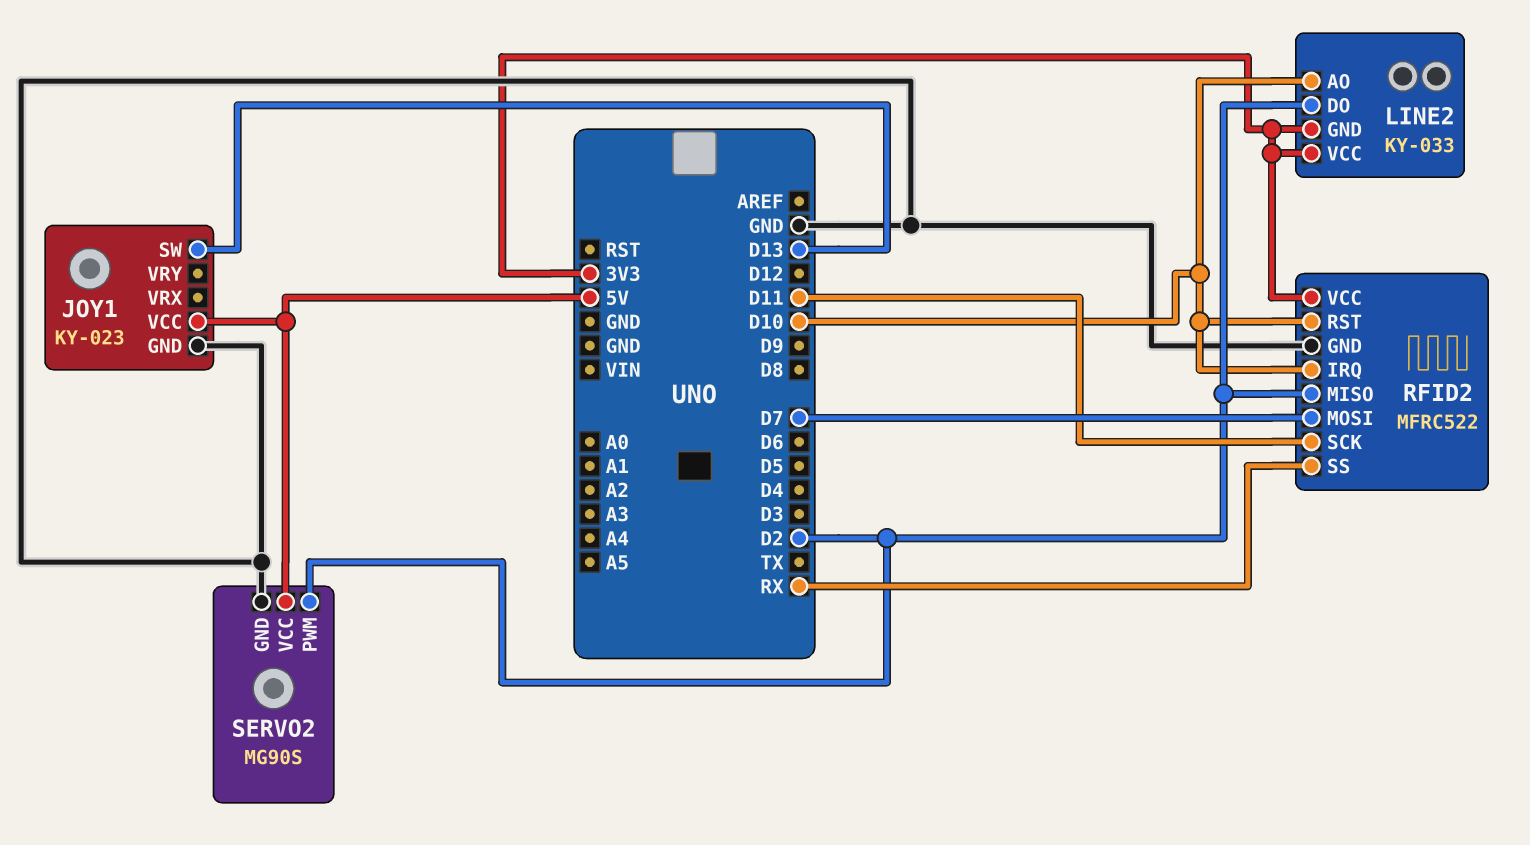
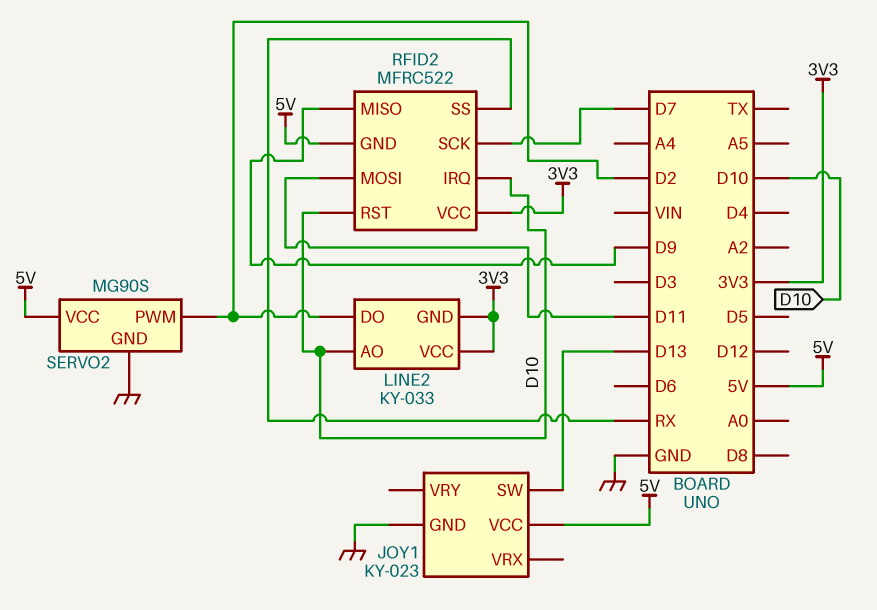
RFID2 pin GND: GND -> 5V
RFID2 pin MISO: D2 -> D9
RFID2 pin MOSI: D7 -> D11
RFID2 pin SCK: D11 -> D7

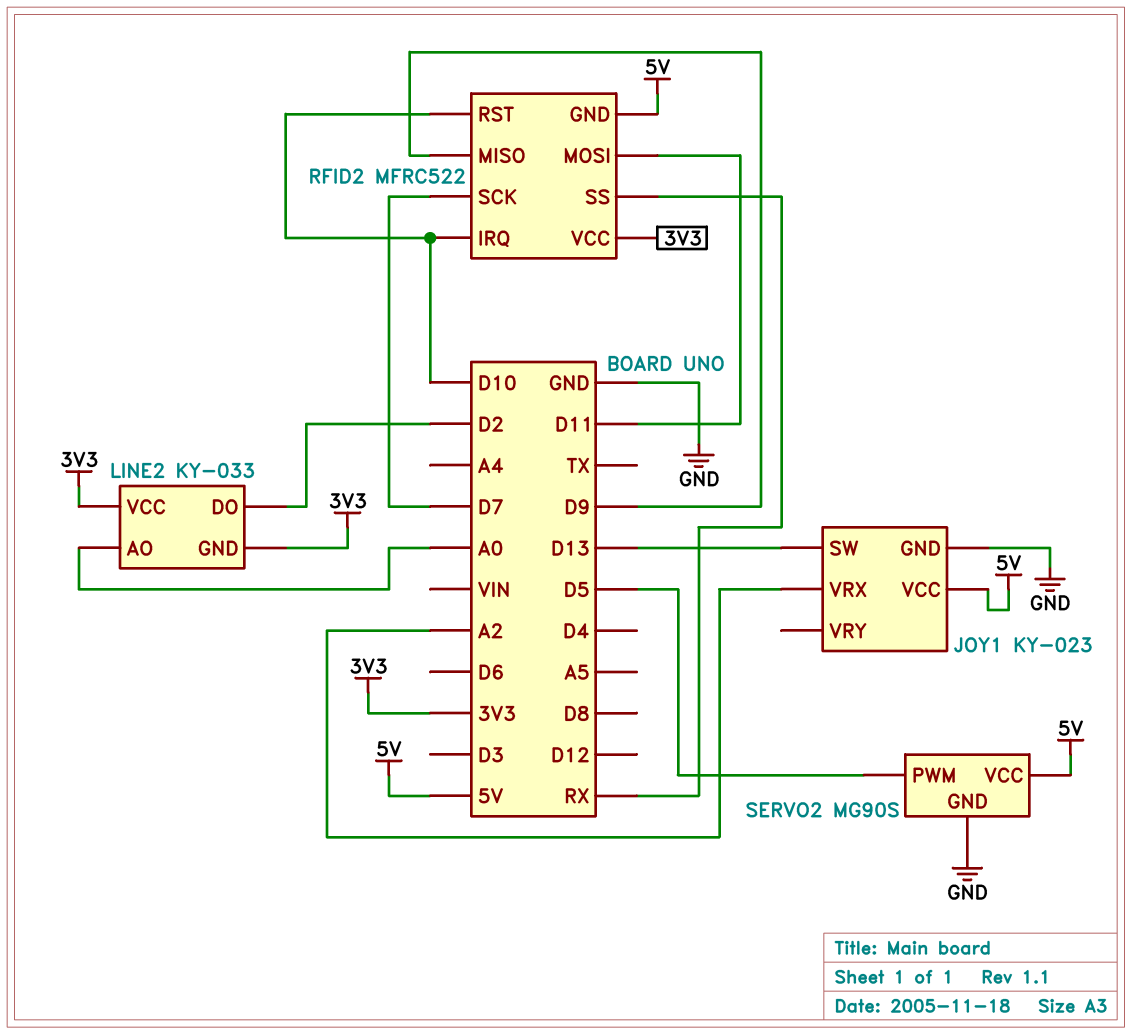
JOY1 pin VRX: none -> A2
LINE2 pin AO: D10 -> A0
SERVO2 pin PWM: D2 -> D5

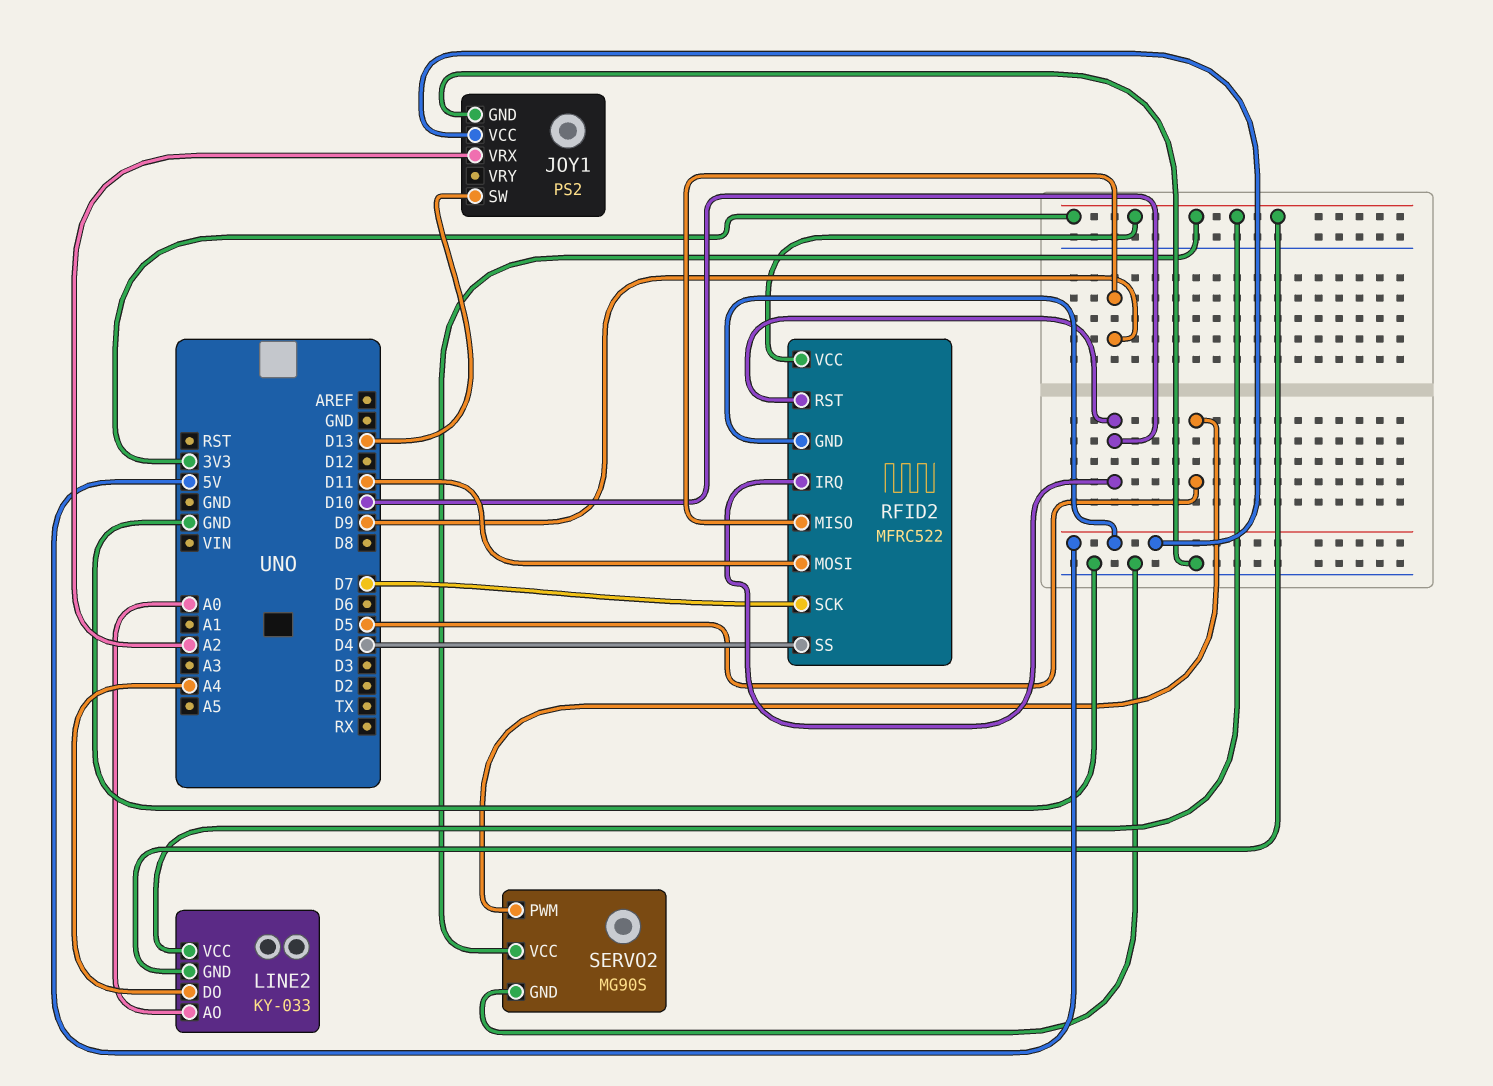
JOY1: KY-023 -> PS2
LINE2 pin DO: D2 -> A4
RFID2 pin SS: RX -> D4
SERVO2 pin VCC: 5V -> 3V3

